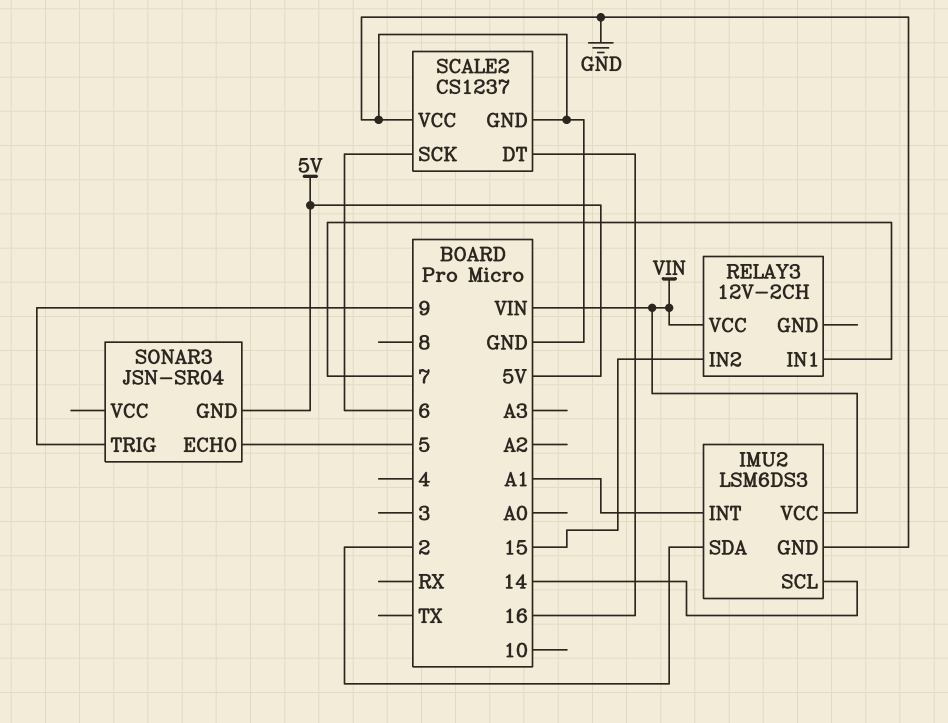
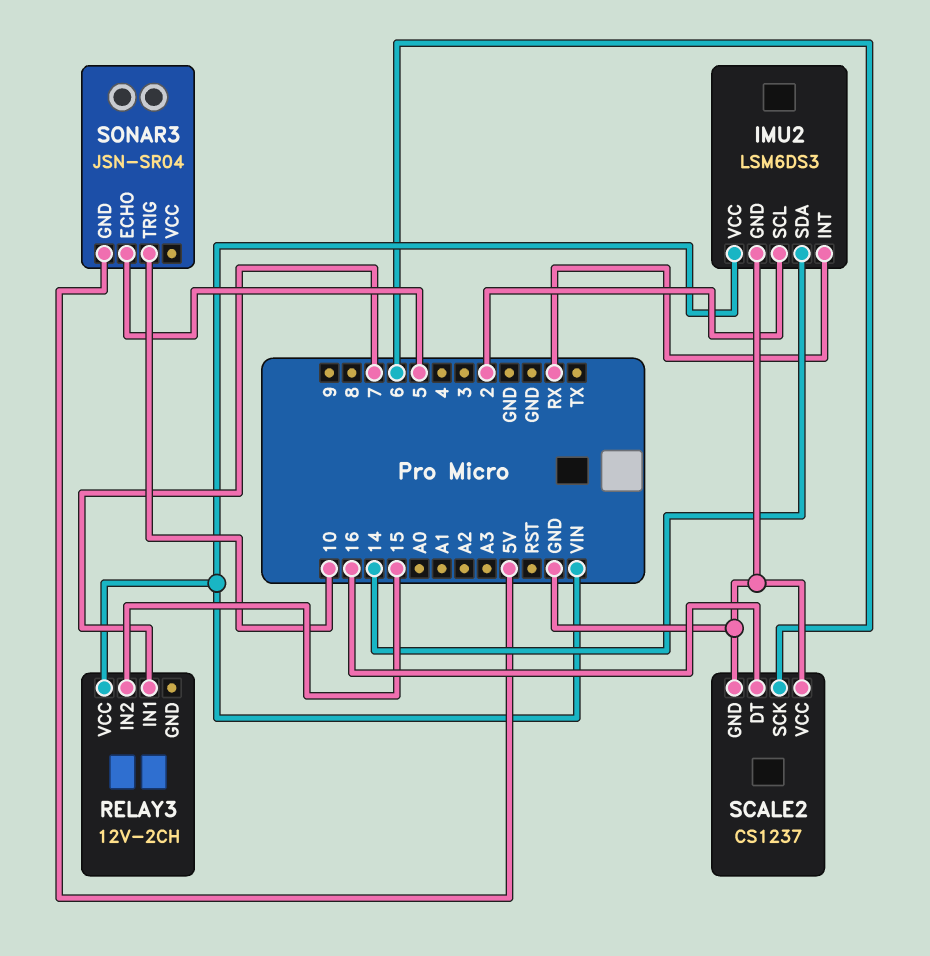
IMU2 pin INT: A1 -> RX
IMU2 pin SCL: 14 -> 2
IMU2 pin SDA: 2 -> 14
SONAR3 pin TRIG: 9 -> 10

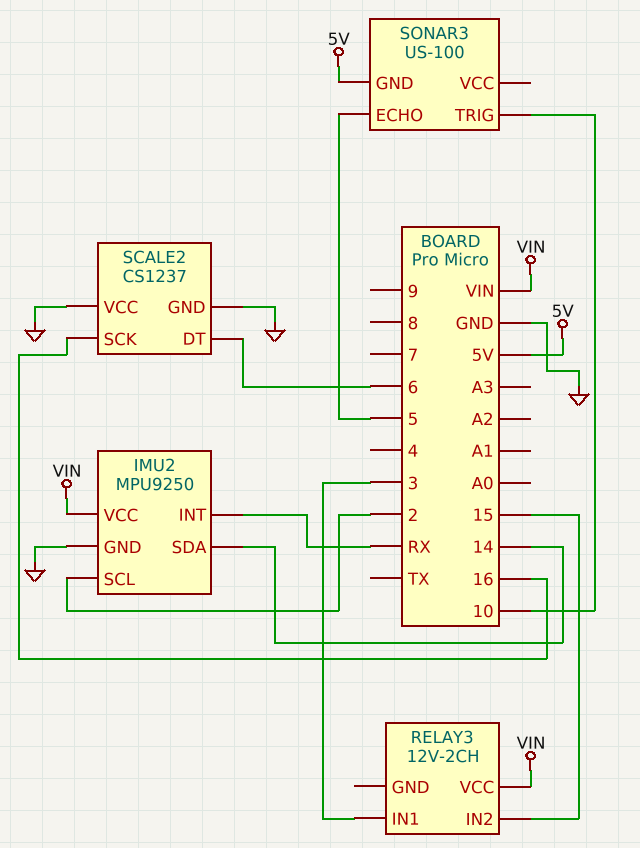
IMU2: LSM6DS3 -> MPU9250
RELAY3 pin IN1: 7 -> 3
SCALE2 pin DT: 16 -> 6
SCALE2 pin SCK: 6 -> 16
SONAR3: JSN-SR04 -> US-100

